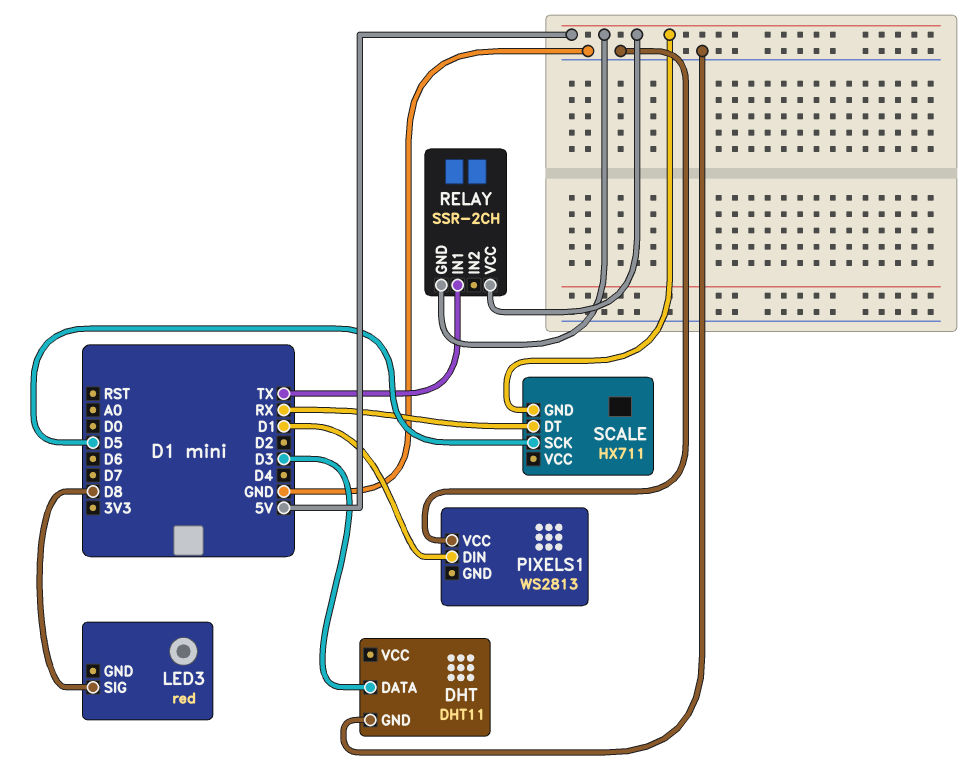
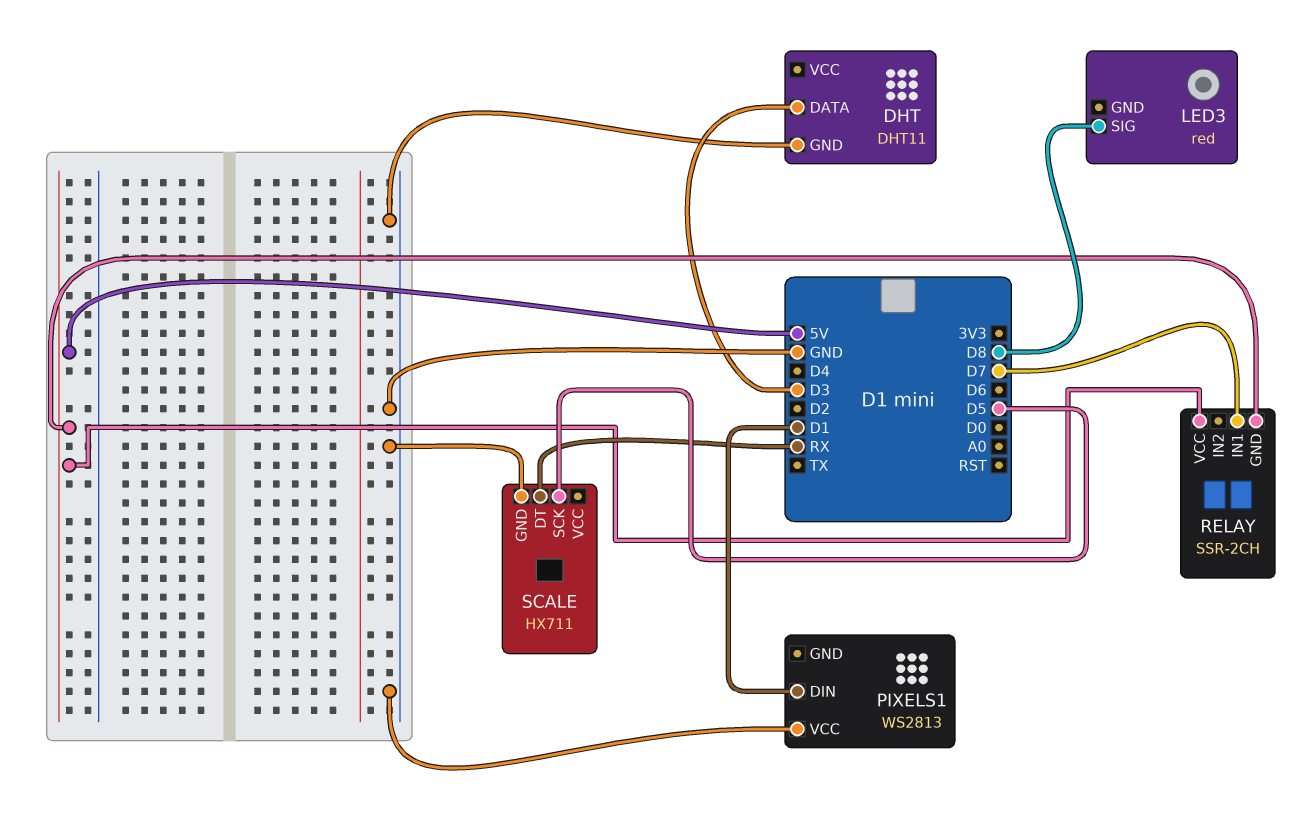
RELAY pin IN1: TX -> D7
SCALE pin GND: 5V -> GND

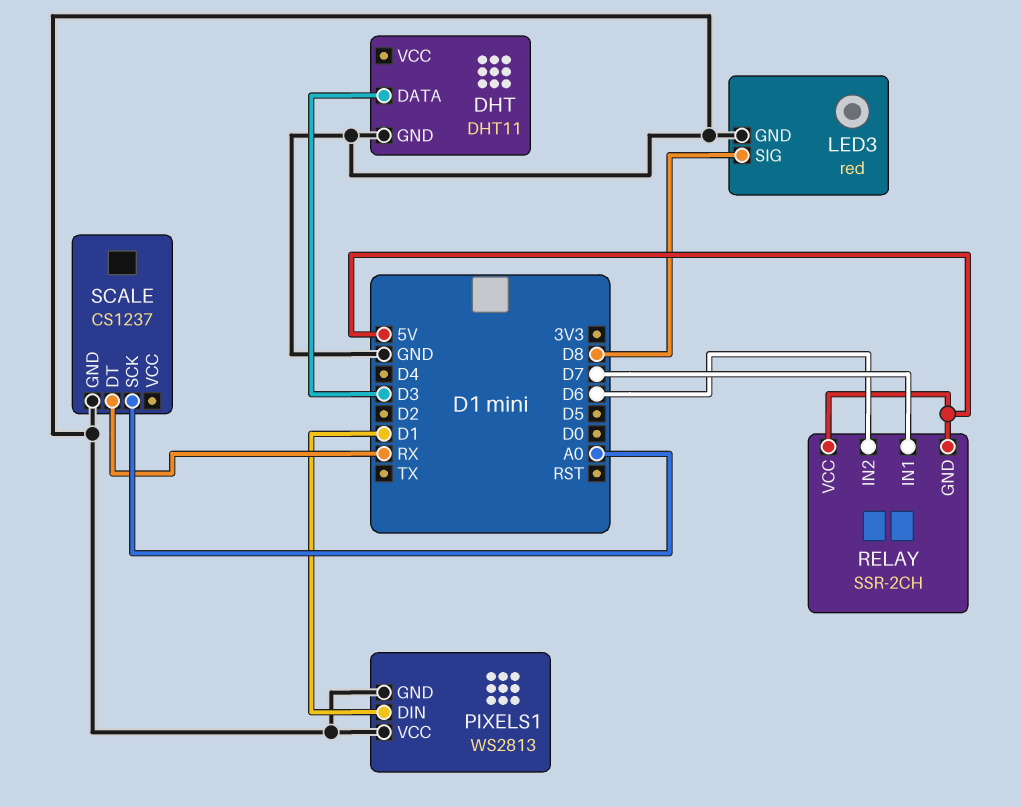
LED3 pin GND: none -> GND
PIXELS1 pin GND: none -> GND
RELAY pin IN2: none -> D6
SCALE: HX711 -> CS1237
SCALE pin SCK: D5 -> A0

